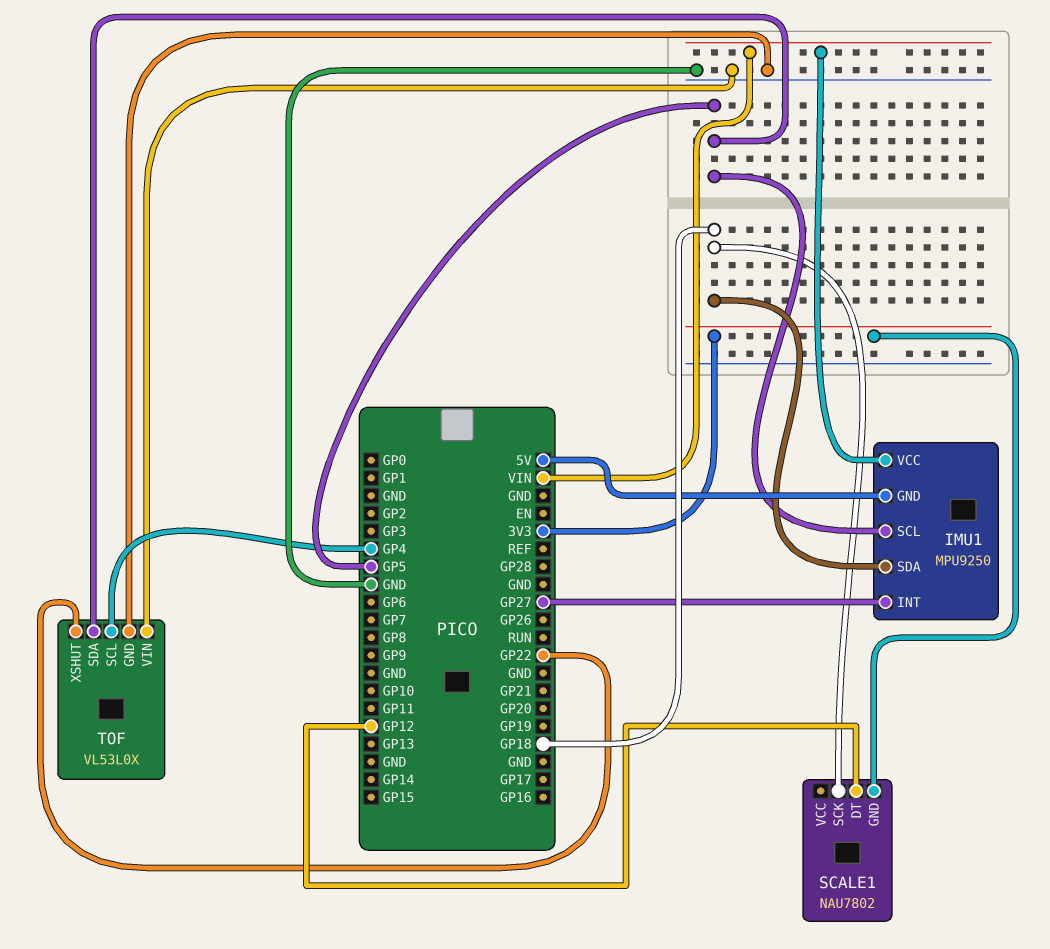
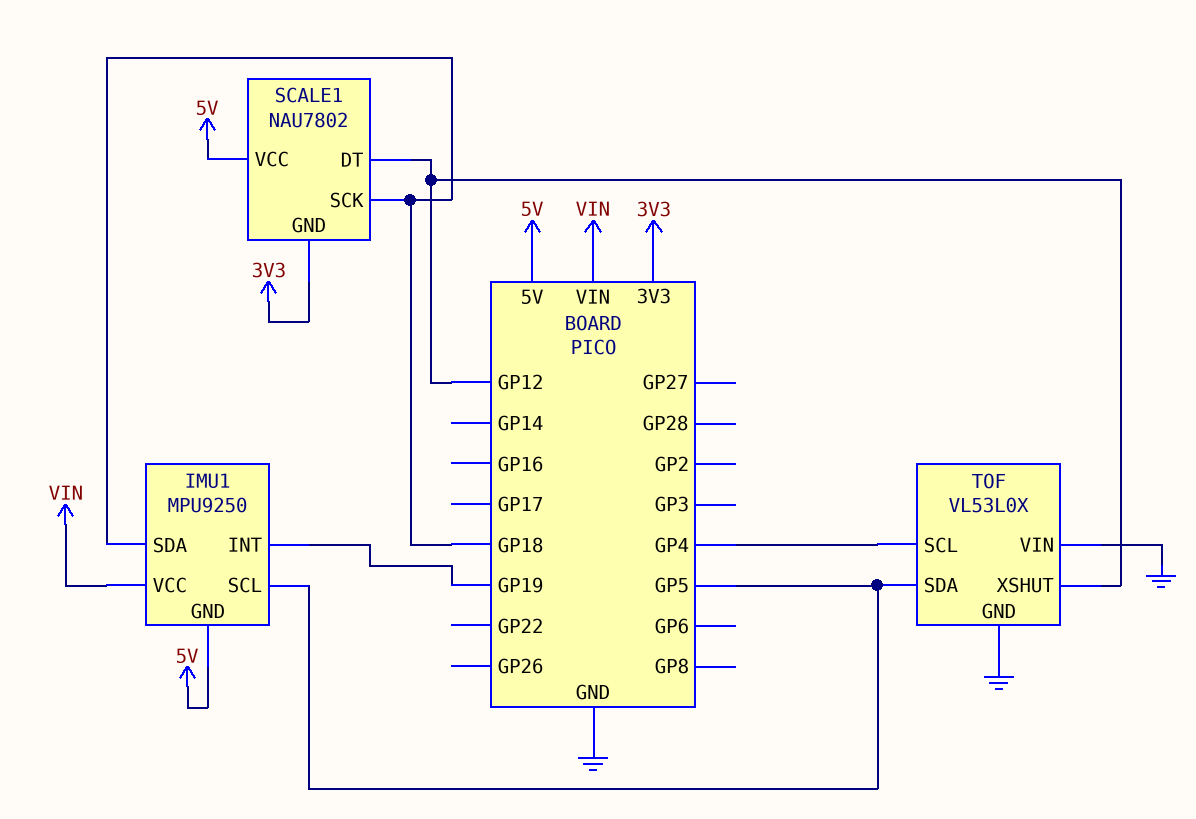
IMU1 pin INT: GP27 -> GP19
SCALE1 pin VCC: none -> 5V
TOF pin XSHUT: GP22 -> GP12

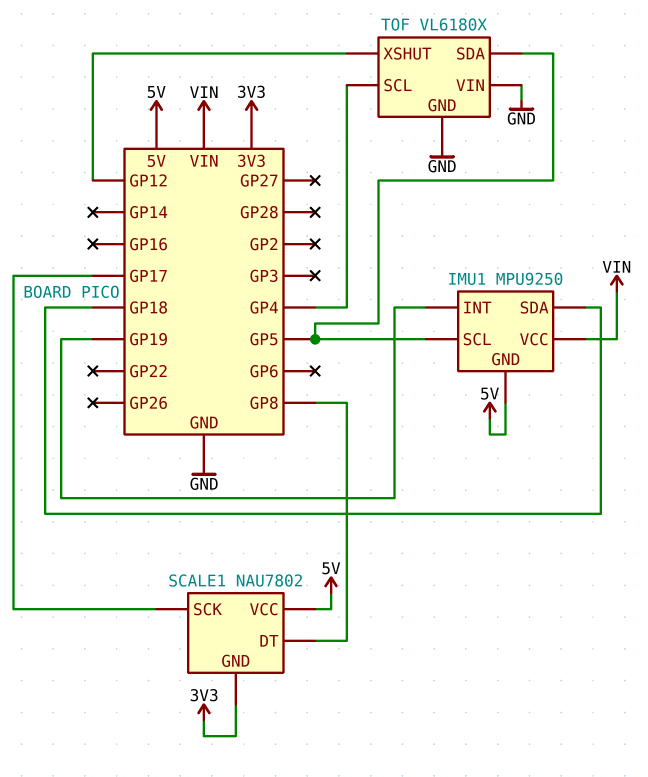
SCALE1 pin DT: GP12 -> GP8
SCALE1 pin SCK: GP18 -> GP17
TOF: VL53L0X -> VL6180X

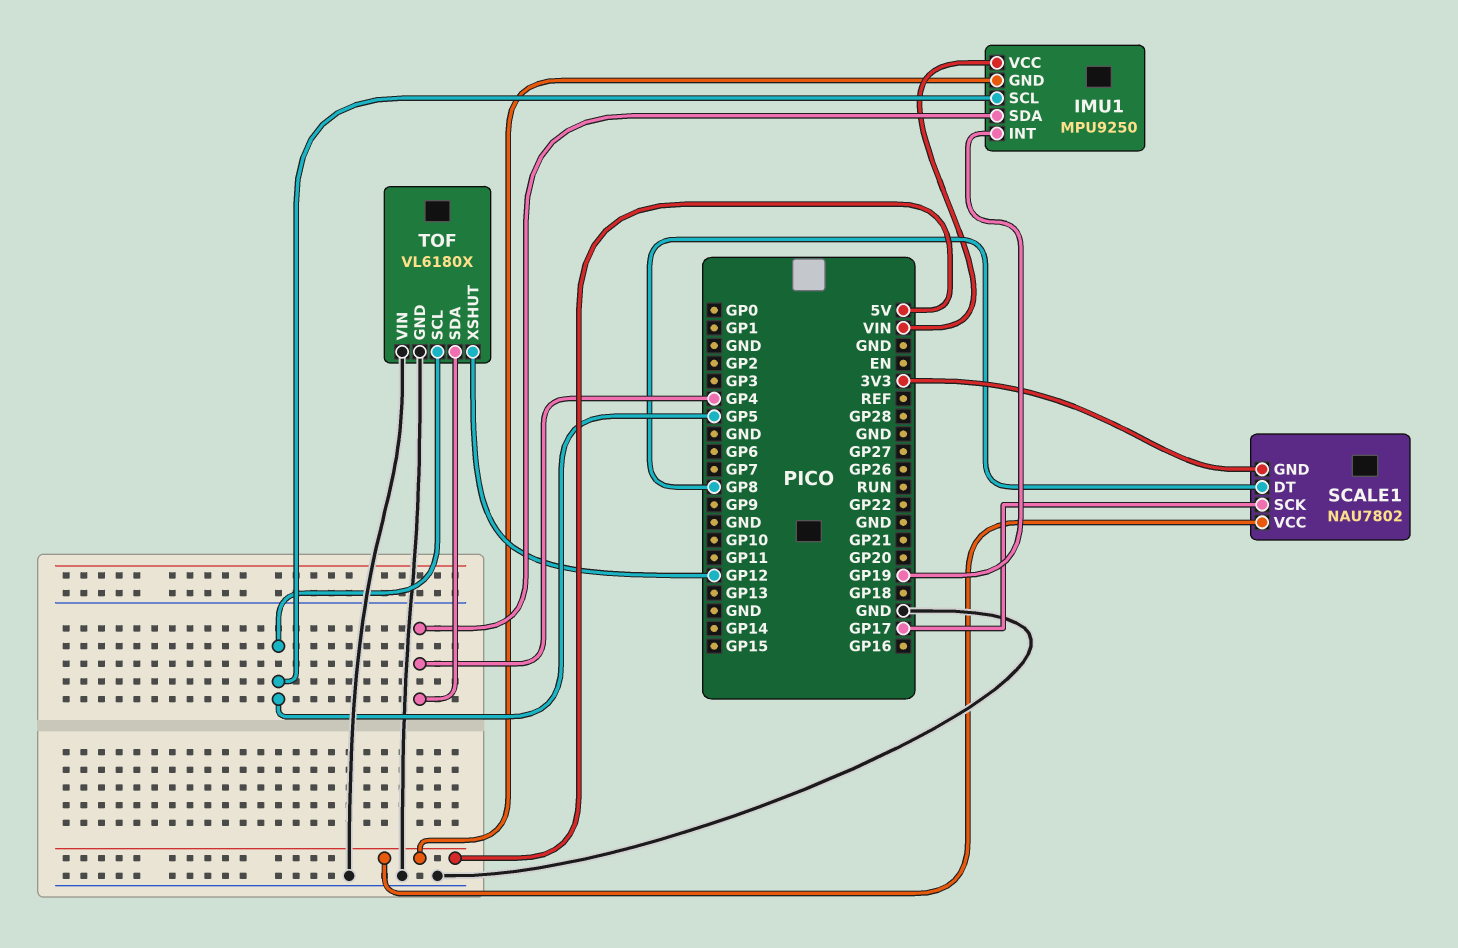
IMU1 pin SDA: GP18 -> GP4
TOF pin SCL: GP4 -> GP5
TOF pin SDA: GP5 -> GP4

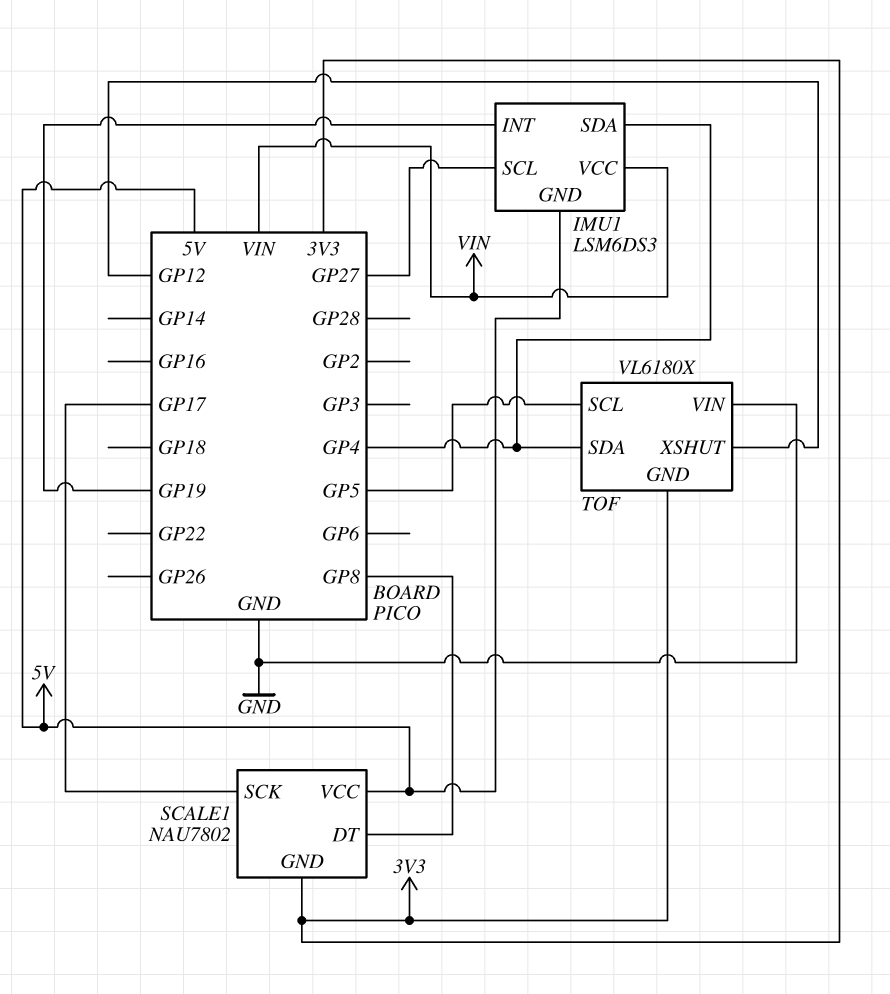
IMU1: MPU9250 -> LSM6DS3
IMU1 pin SCL: GP5 -> GP27
TOF pin GND: GND -> 3V3

